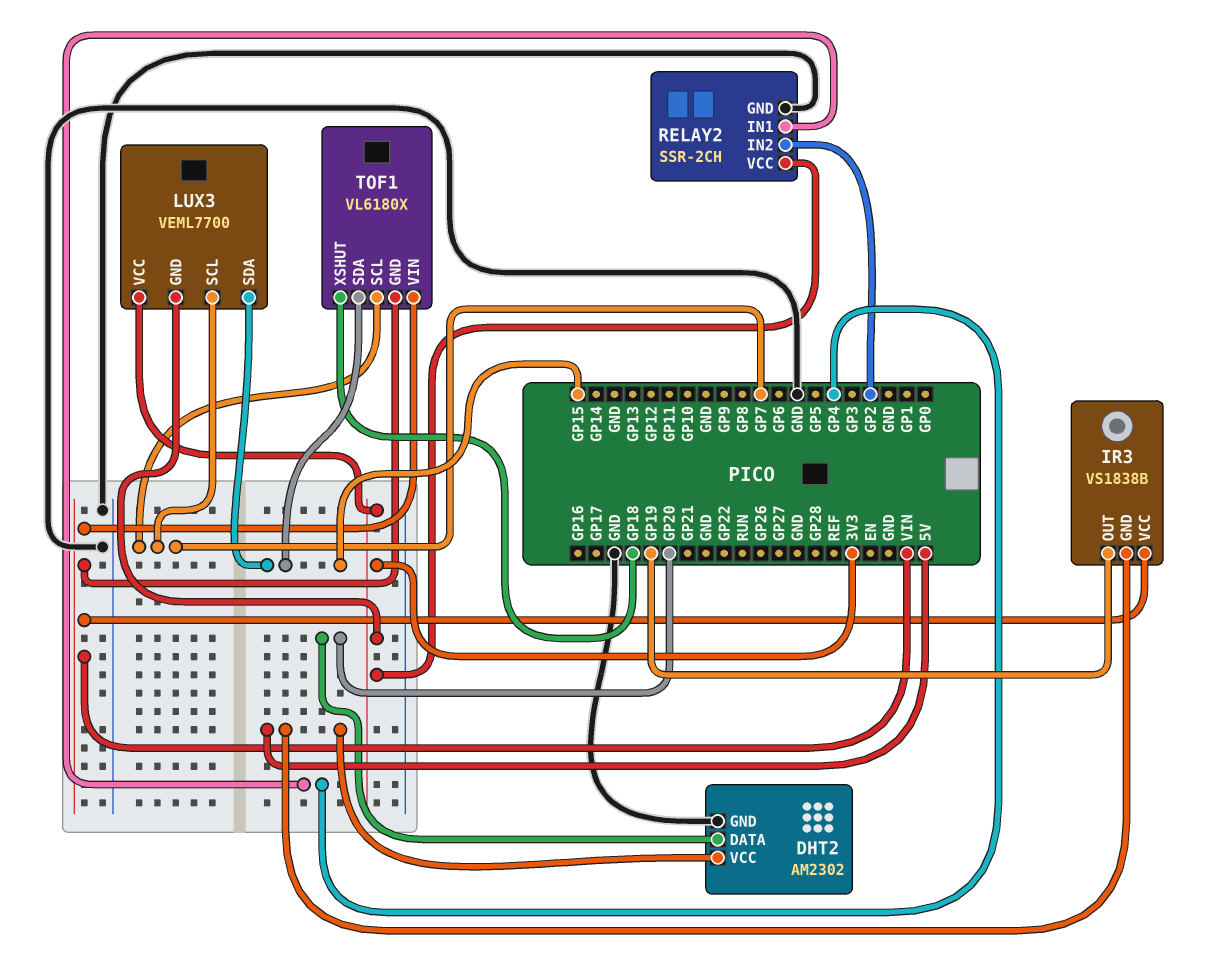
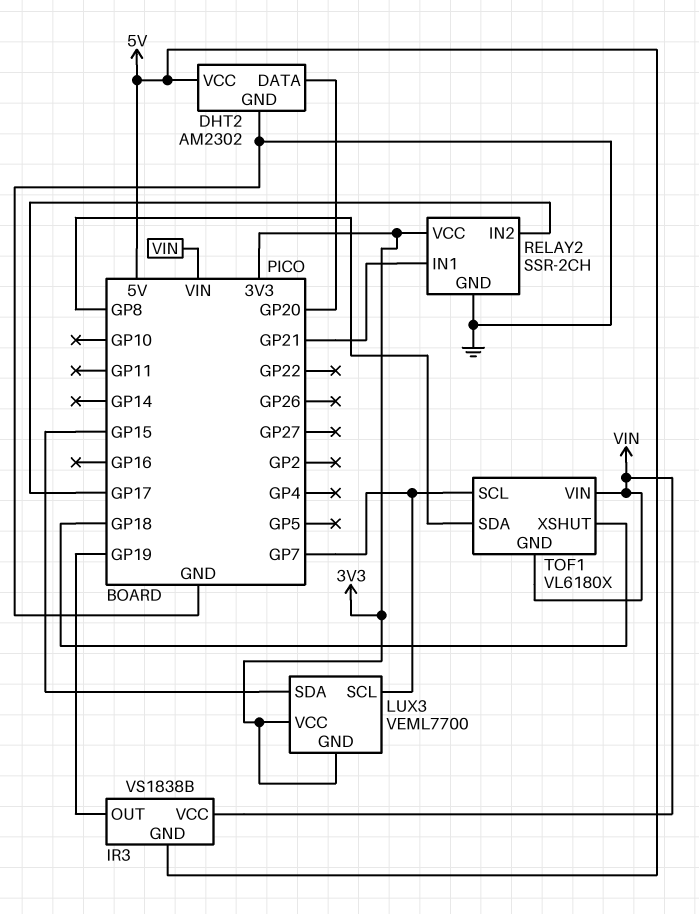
RELAY2 pin IN1: GP4 -> GP21
RELAY2 pin IN2: GP2 -> GP17
TOF1 pin SDA: GP15 -> GP8

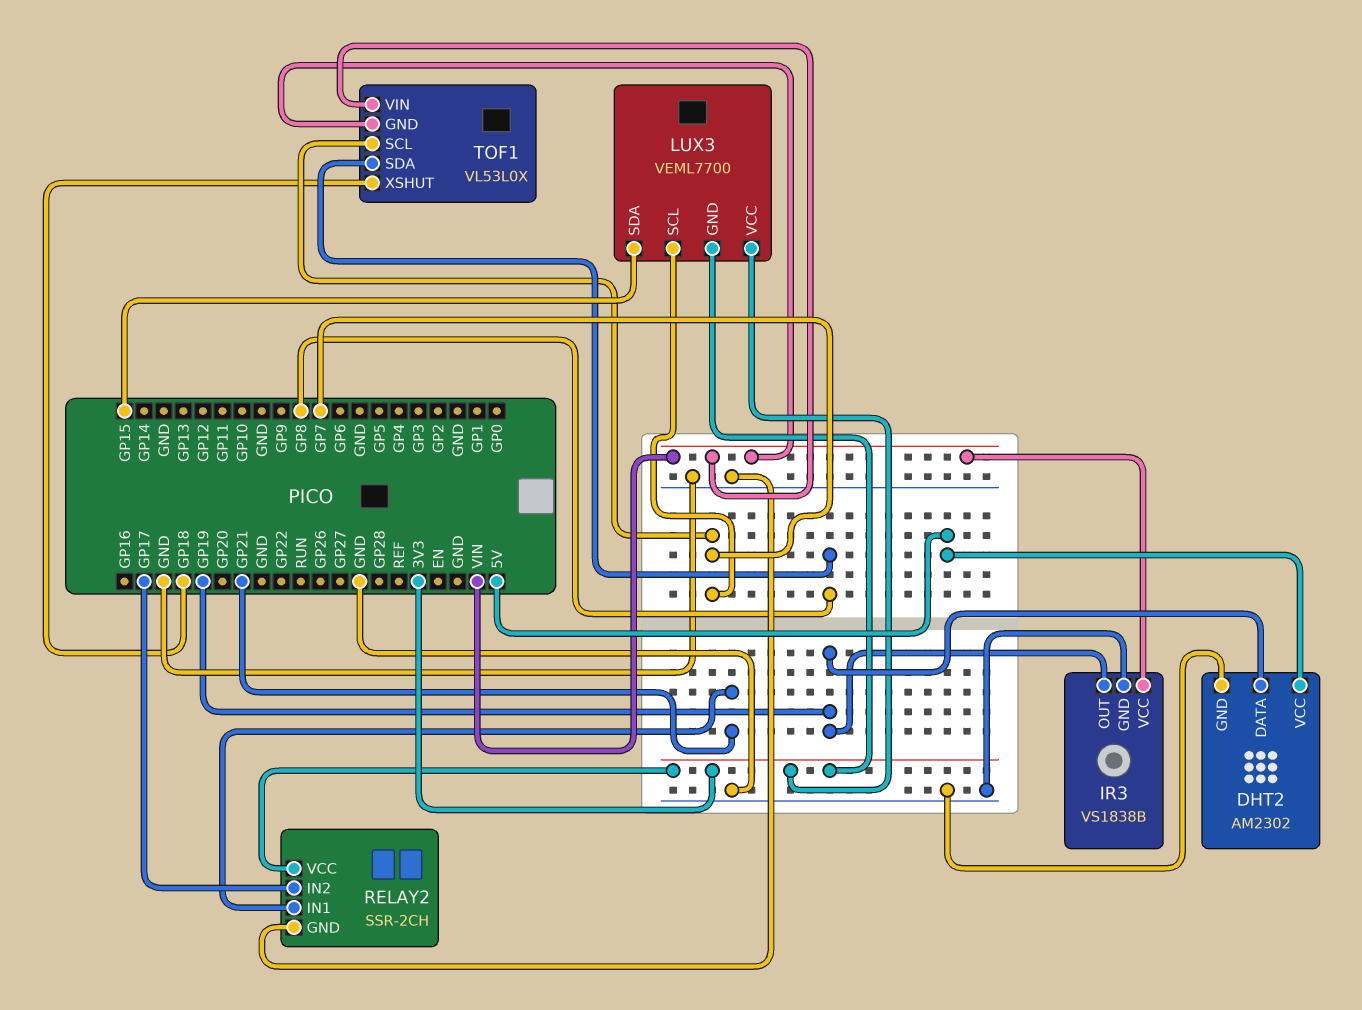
DHT2 pin DATA: GP20 -> GP19
IR3 pin GND: 5V -> GND
TOF1: VL6180X -> VL53L0X

